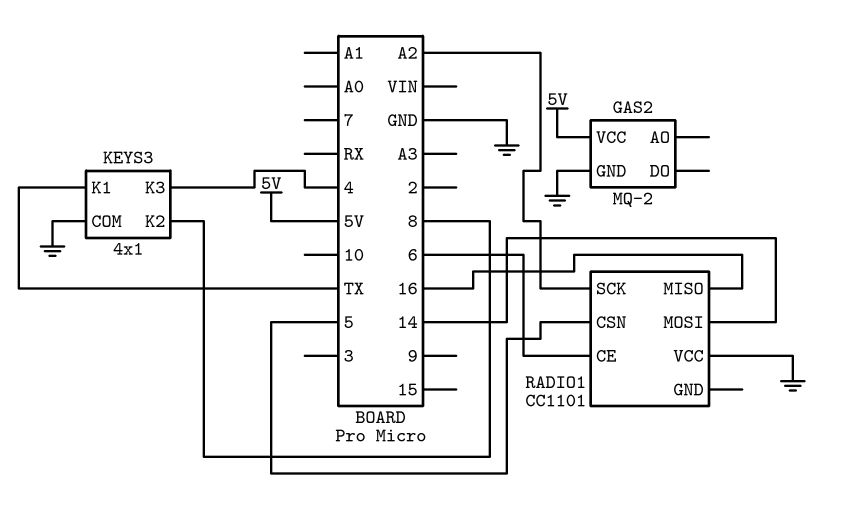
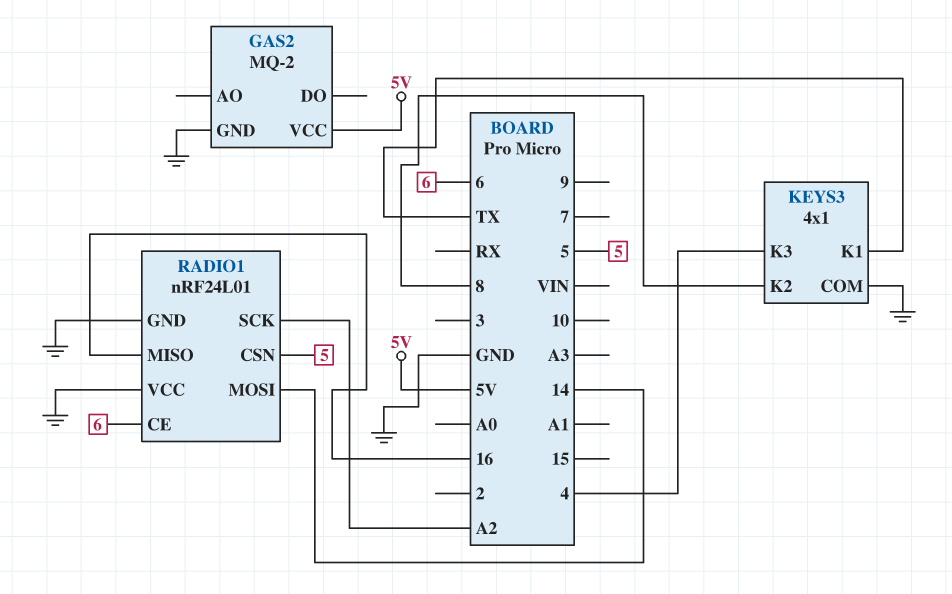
RADIO1: CC1101 -> nRF24L01
RADIO1 pin GND: none -> GND

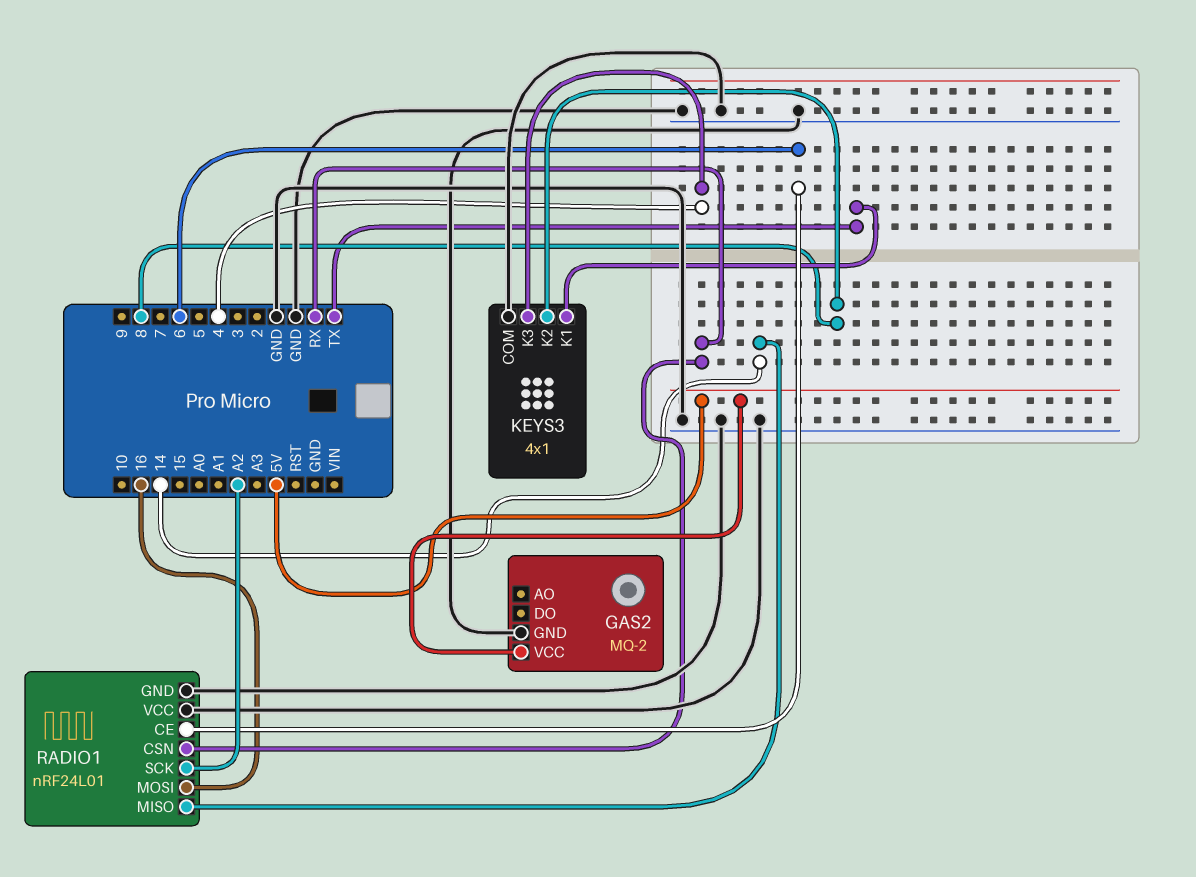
RADIO1 pin CSN: 5 -> RX
RADIO1 pin MISO: 16 -> 14
RADIO1 pin MOSI: 14 -> 16

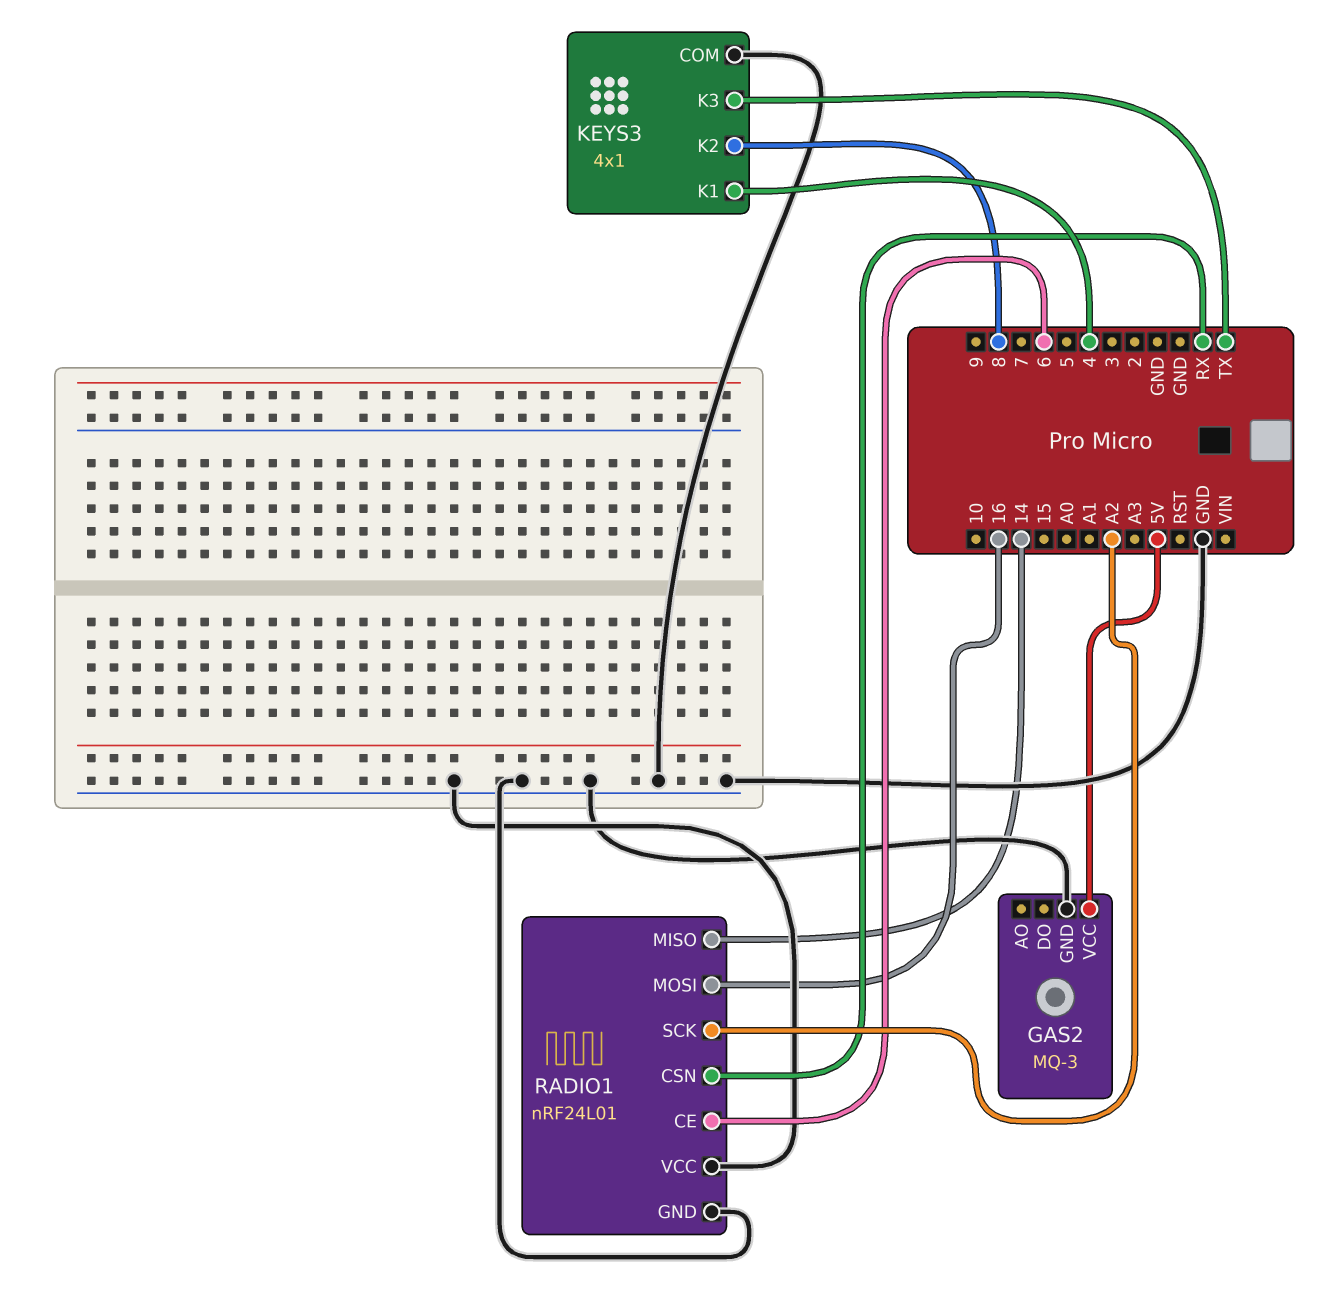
GAS2: MQ-2 -> MQ-3
KEYS3 pin K1: TX -> 4
KEYS3 pin K3: 4 -> TX

